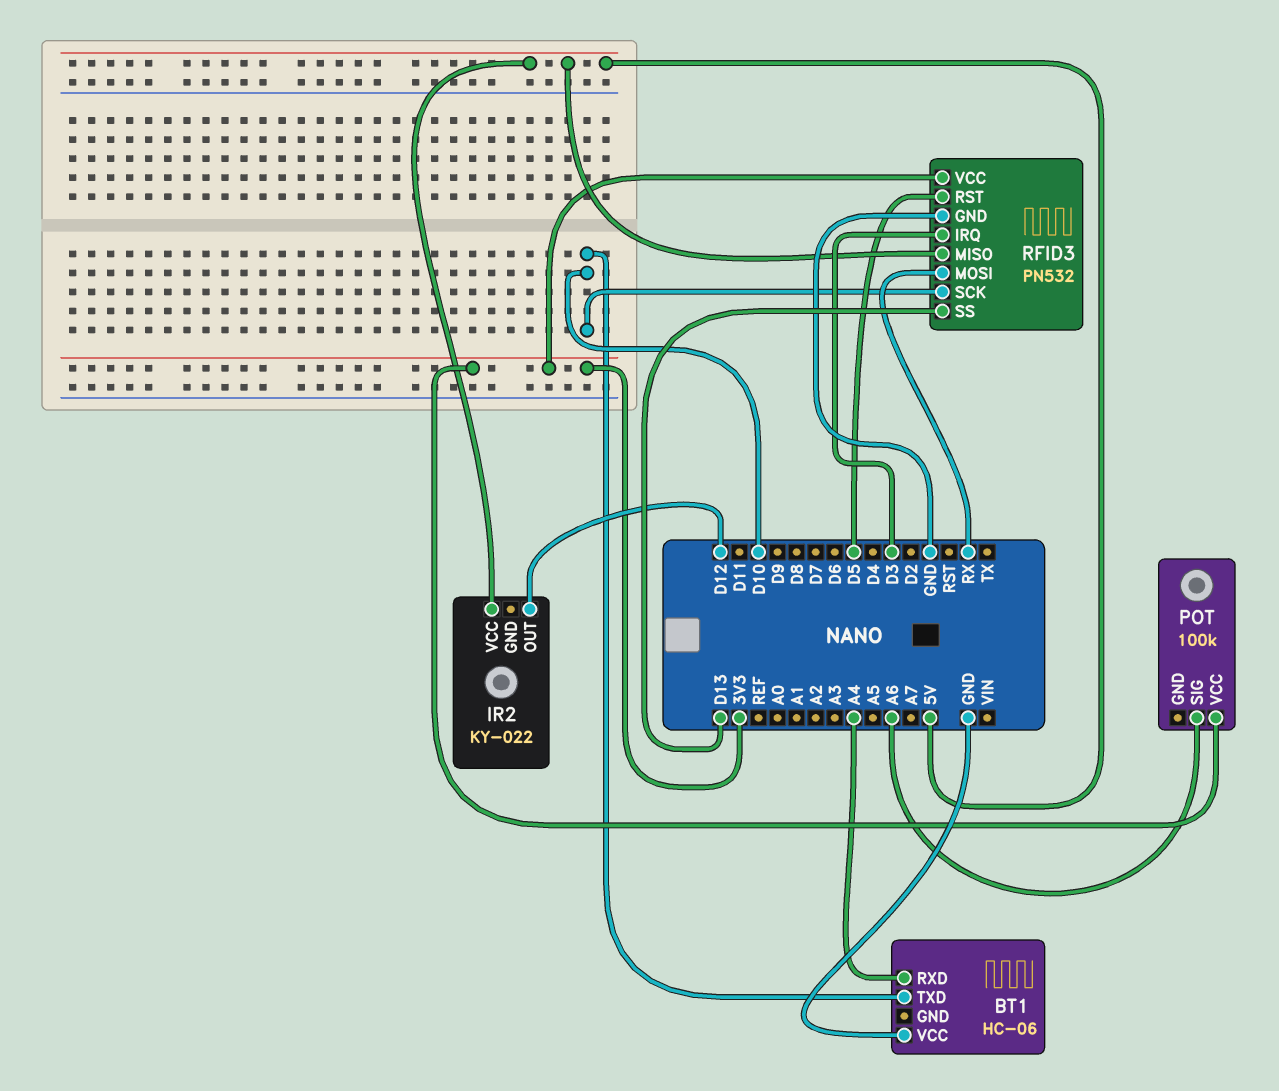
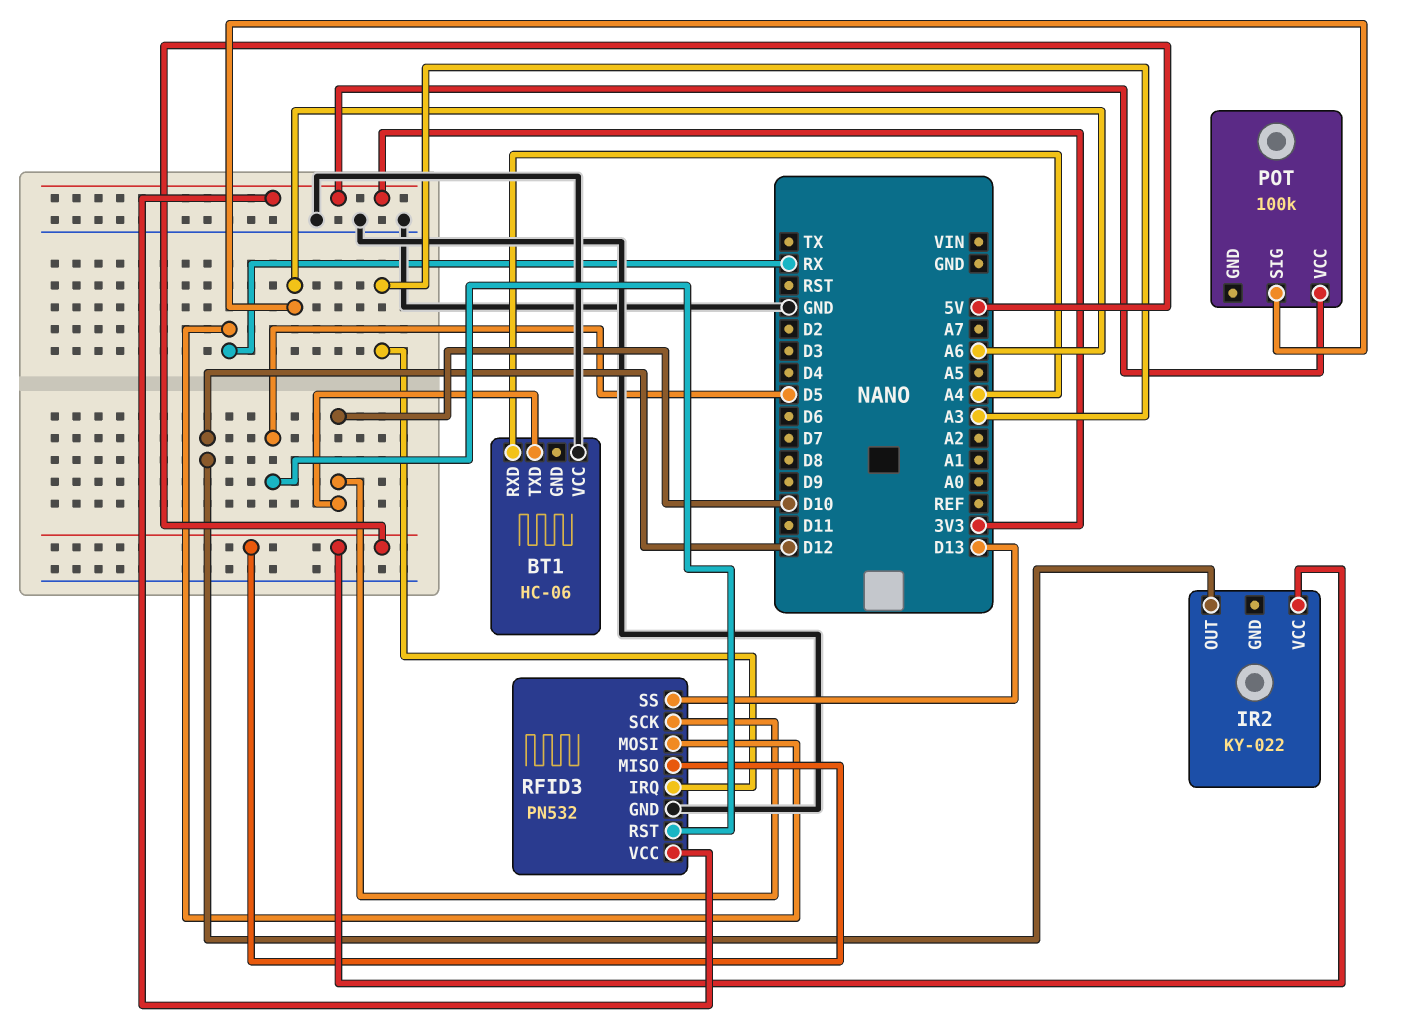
RFID3 pin IRQ: D3 -> A3

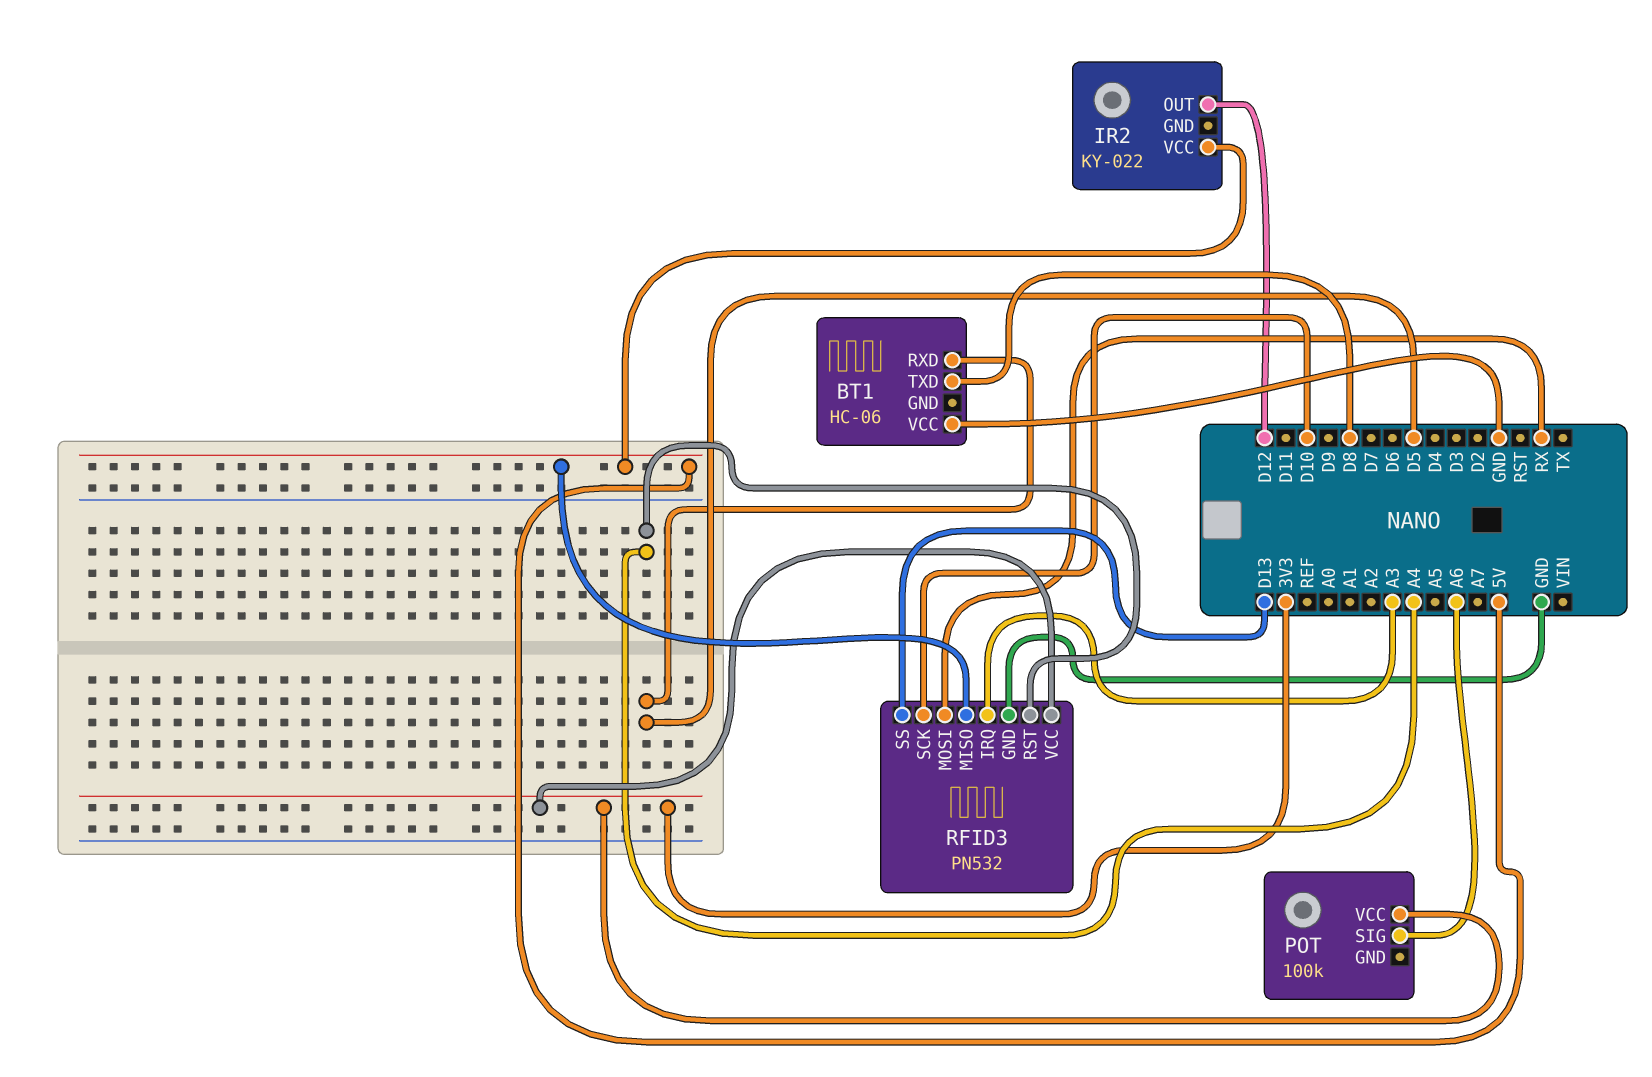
BT1 pin RXD: A4 -> D5
BT1 pin TXD: D10 -> D8
RFID3 pin RST: D5 -> A4

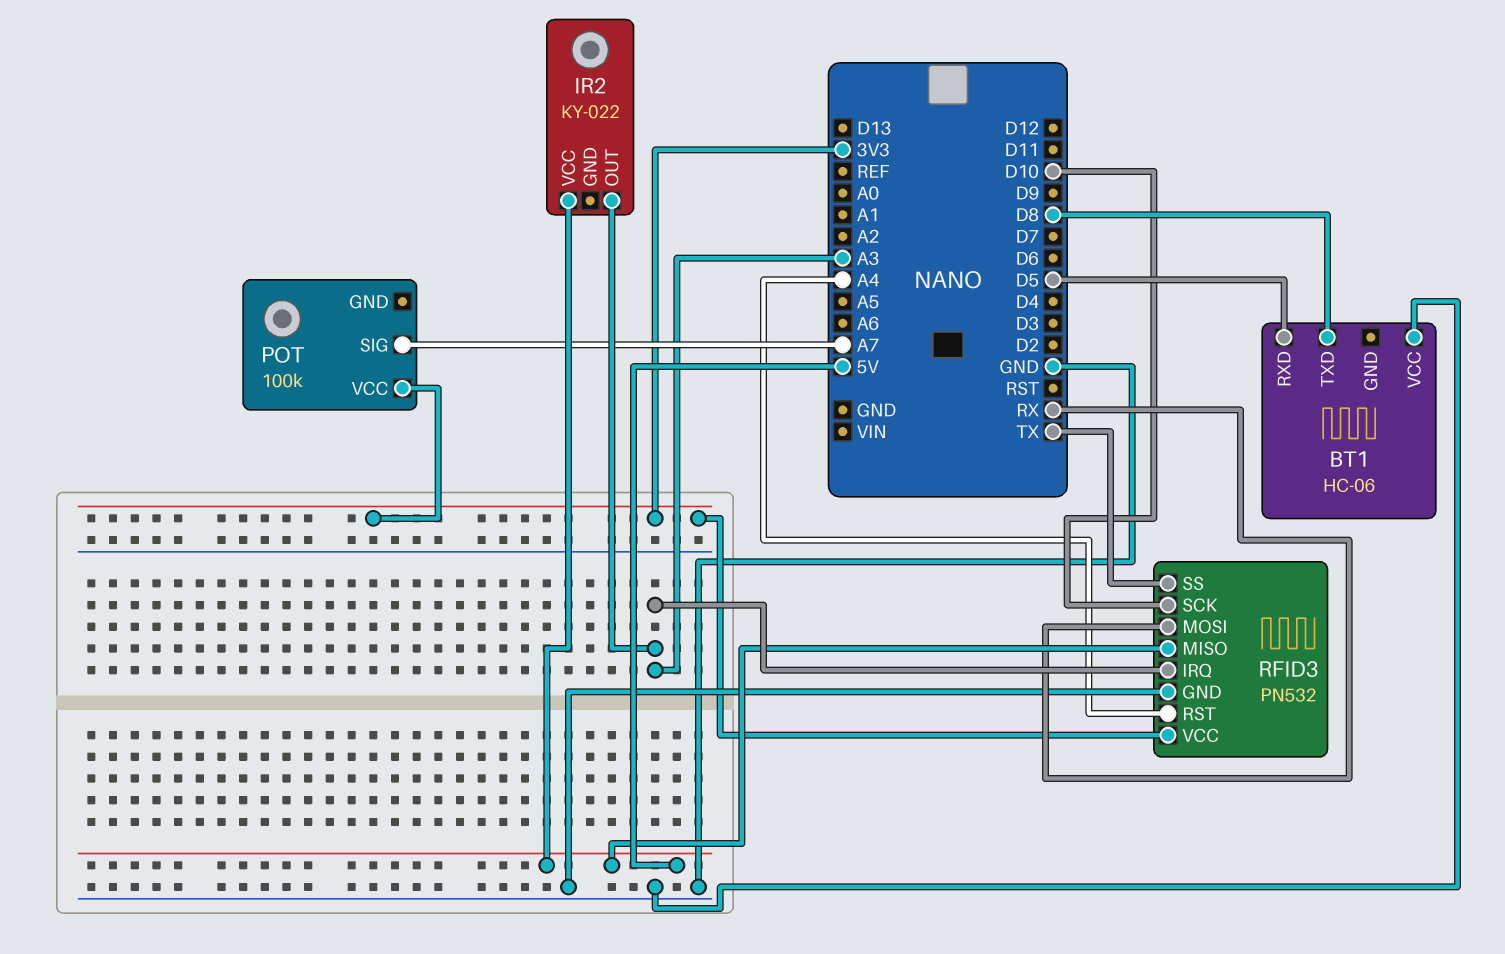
IR2 pin OUT: D12 -> A3
POT pin SIG: A6 -> A7
RFID3 pin SS: D13 -> TX

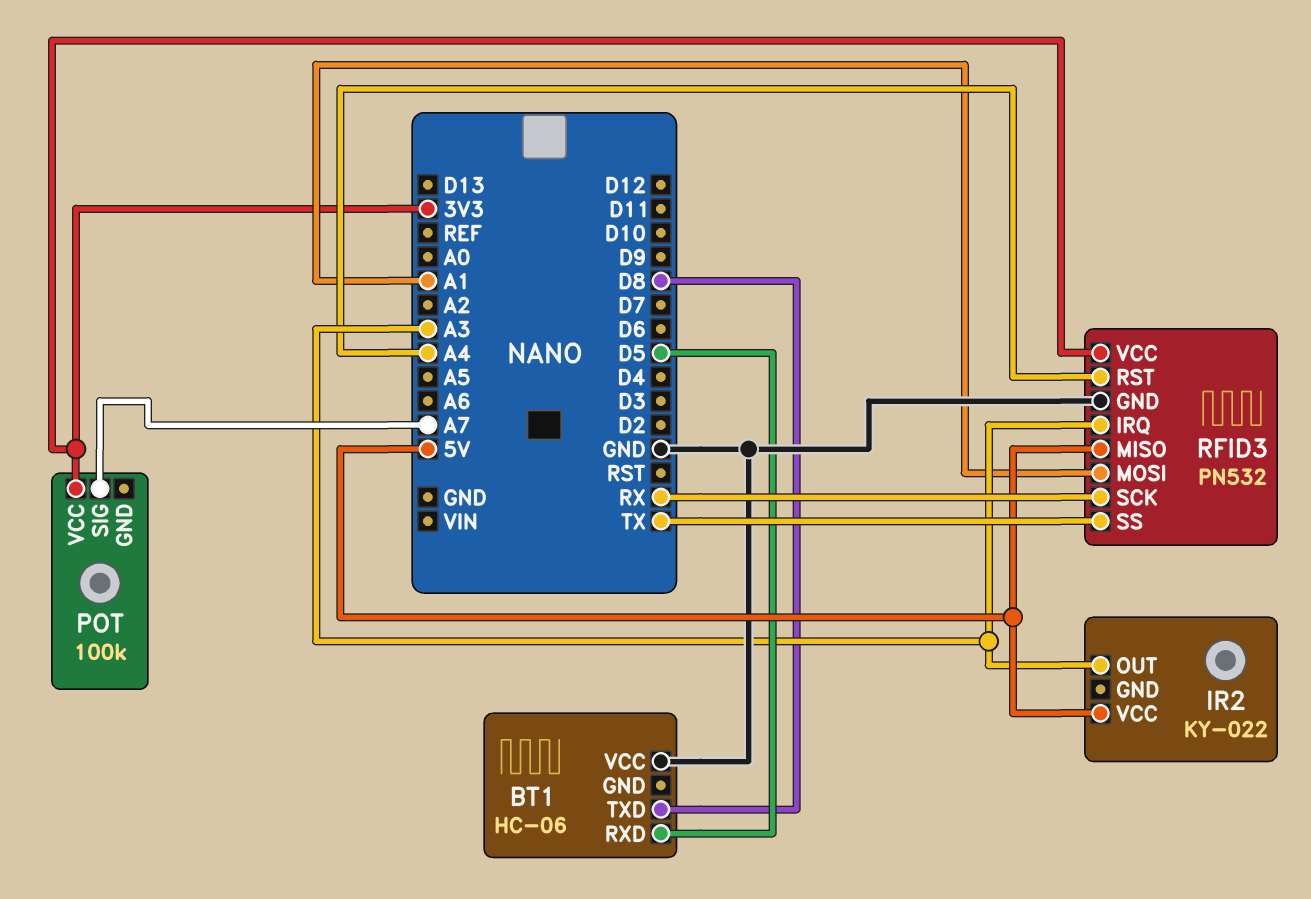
RFID3 pin MOSI: RX -> A1
RFID3 pin SCK: D10 -> RX

